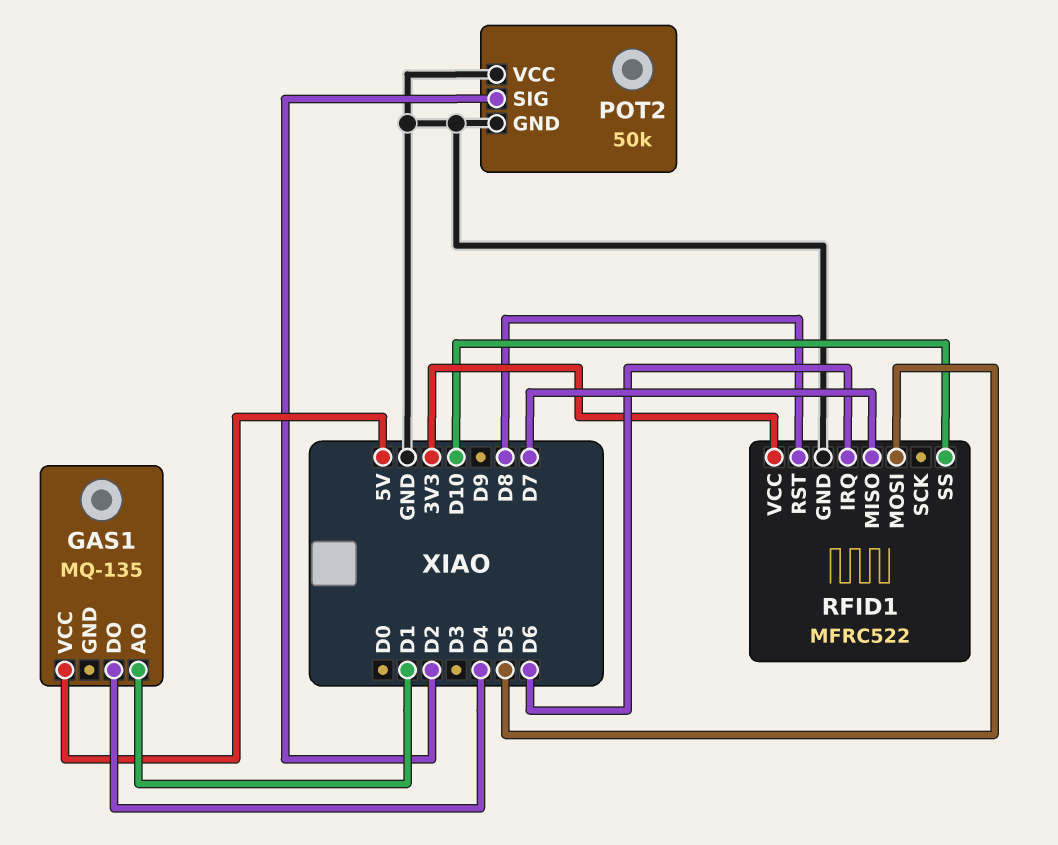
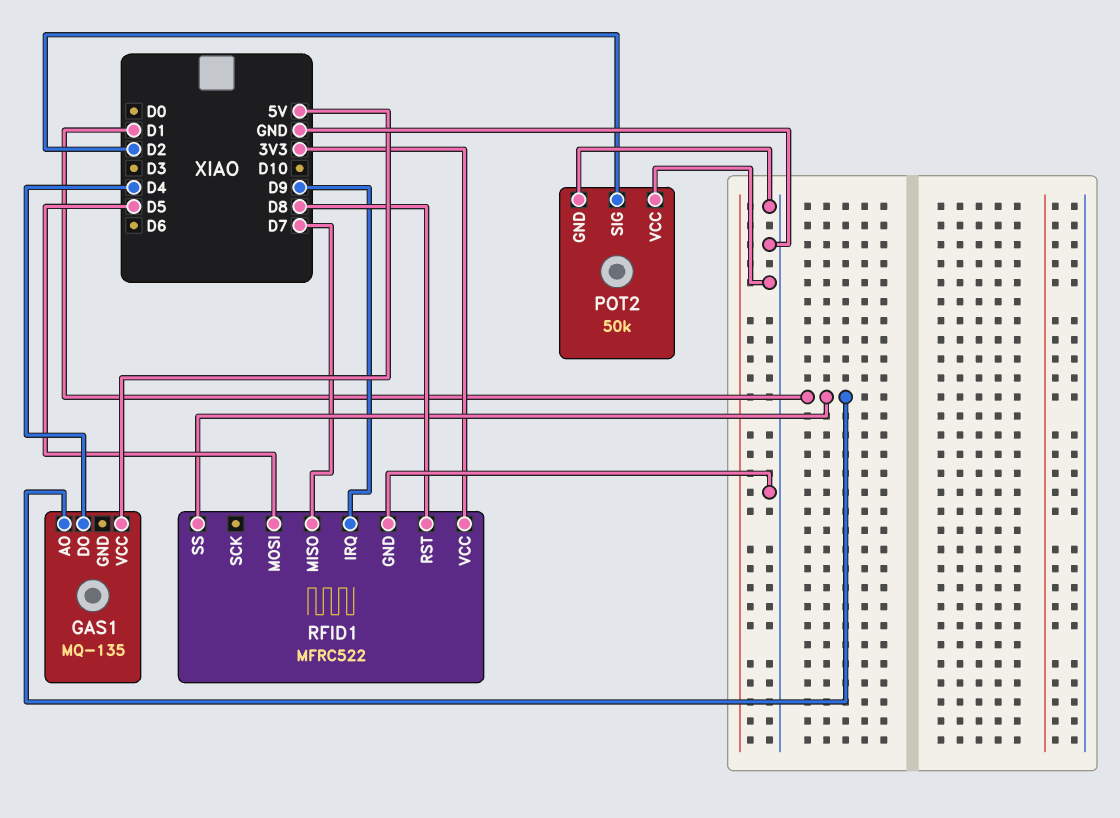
RFID1 pin IRQ: D6 -> D9
RFID1 pin SS: D10 -> D1

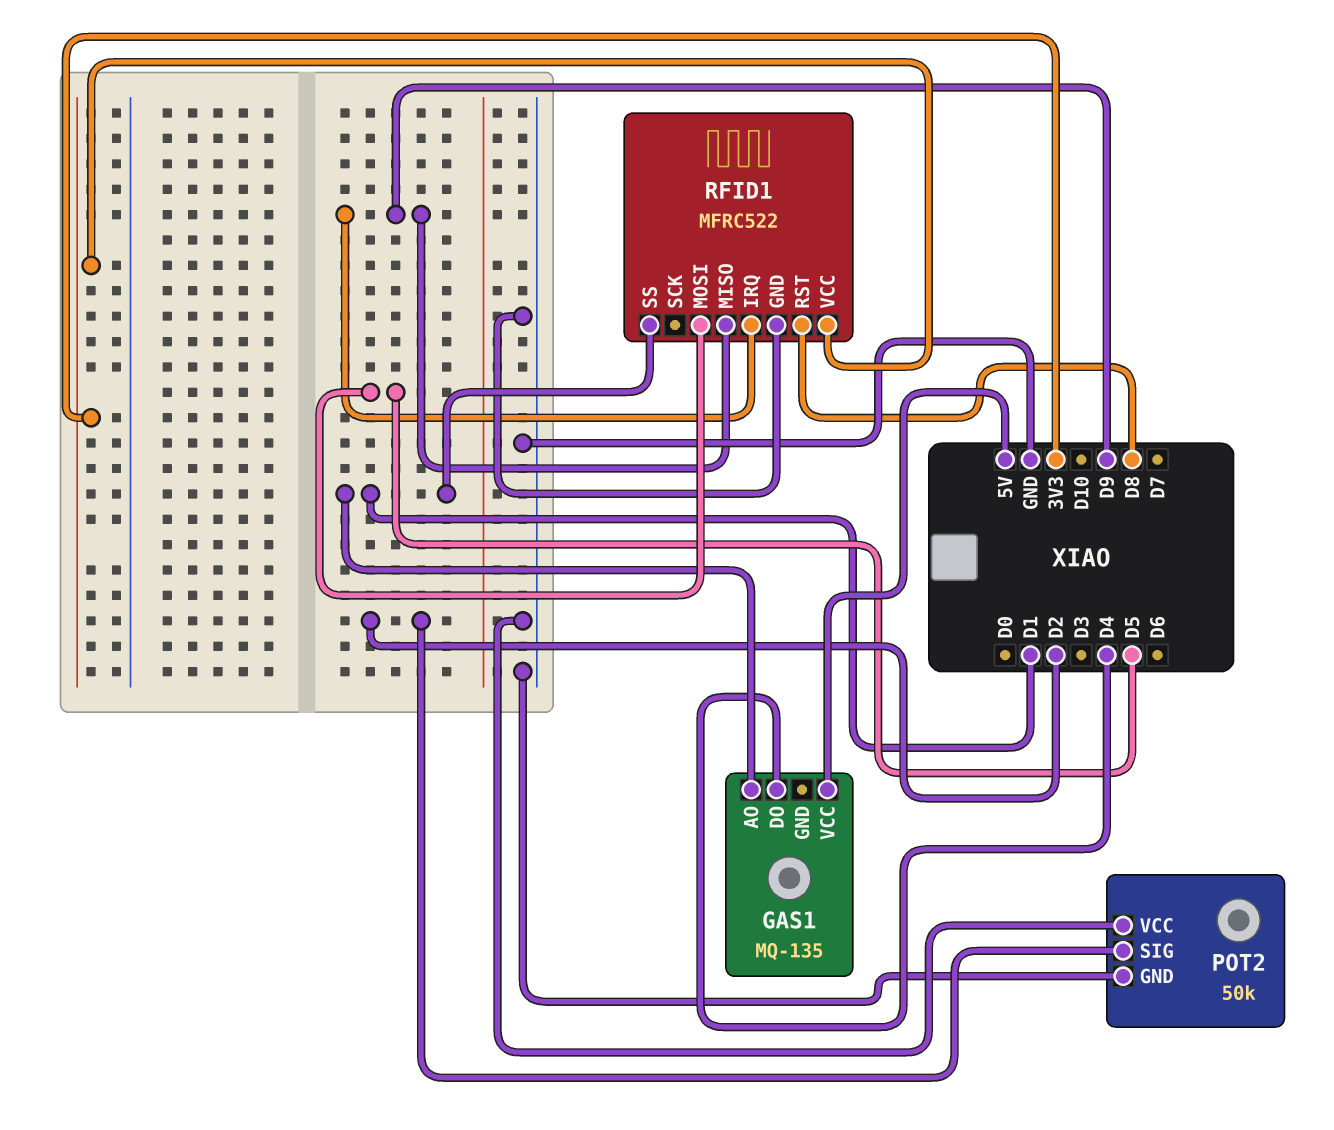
RFID1 pin MISO: D7 -> D9

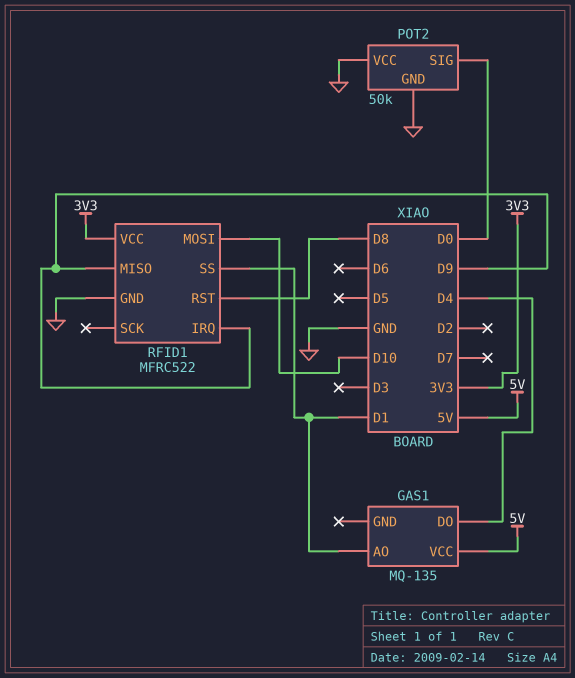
POT2 pin SIG: D2 -> D0
RFID1 pin MOSI: D5 -> D10

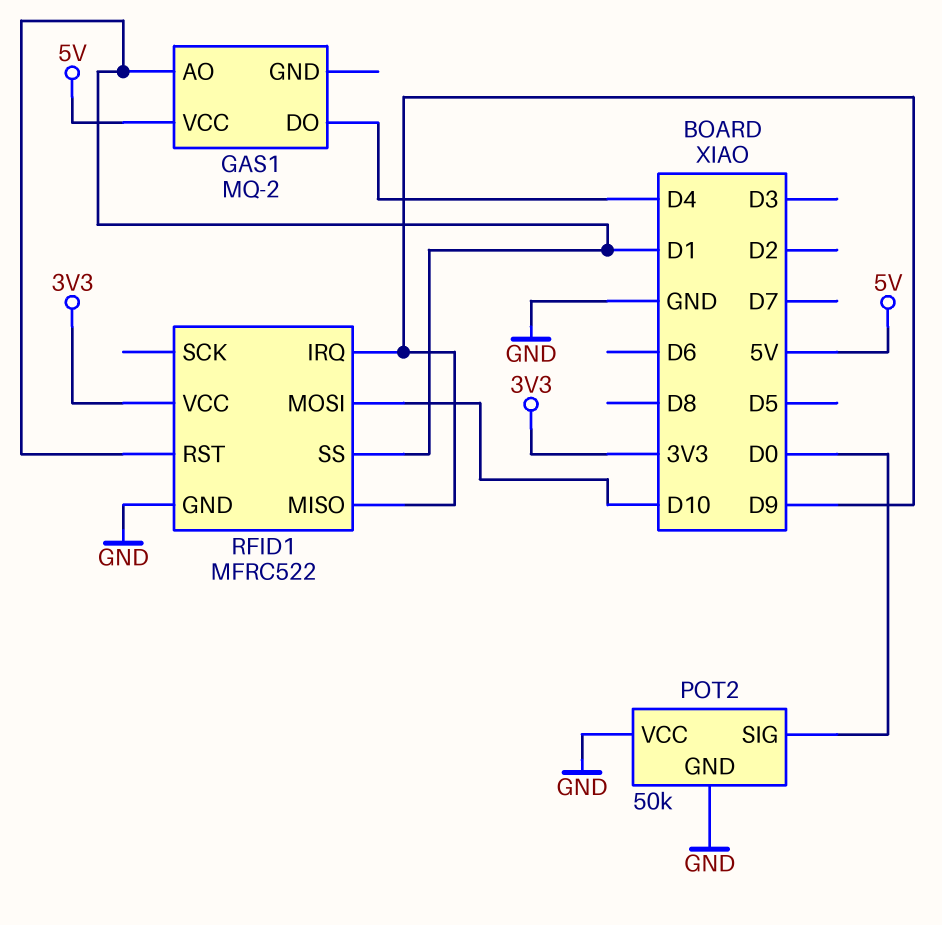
GAS1: MQ-135 -> MQ-2
RFID1 pin RST: D8 -> D1

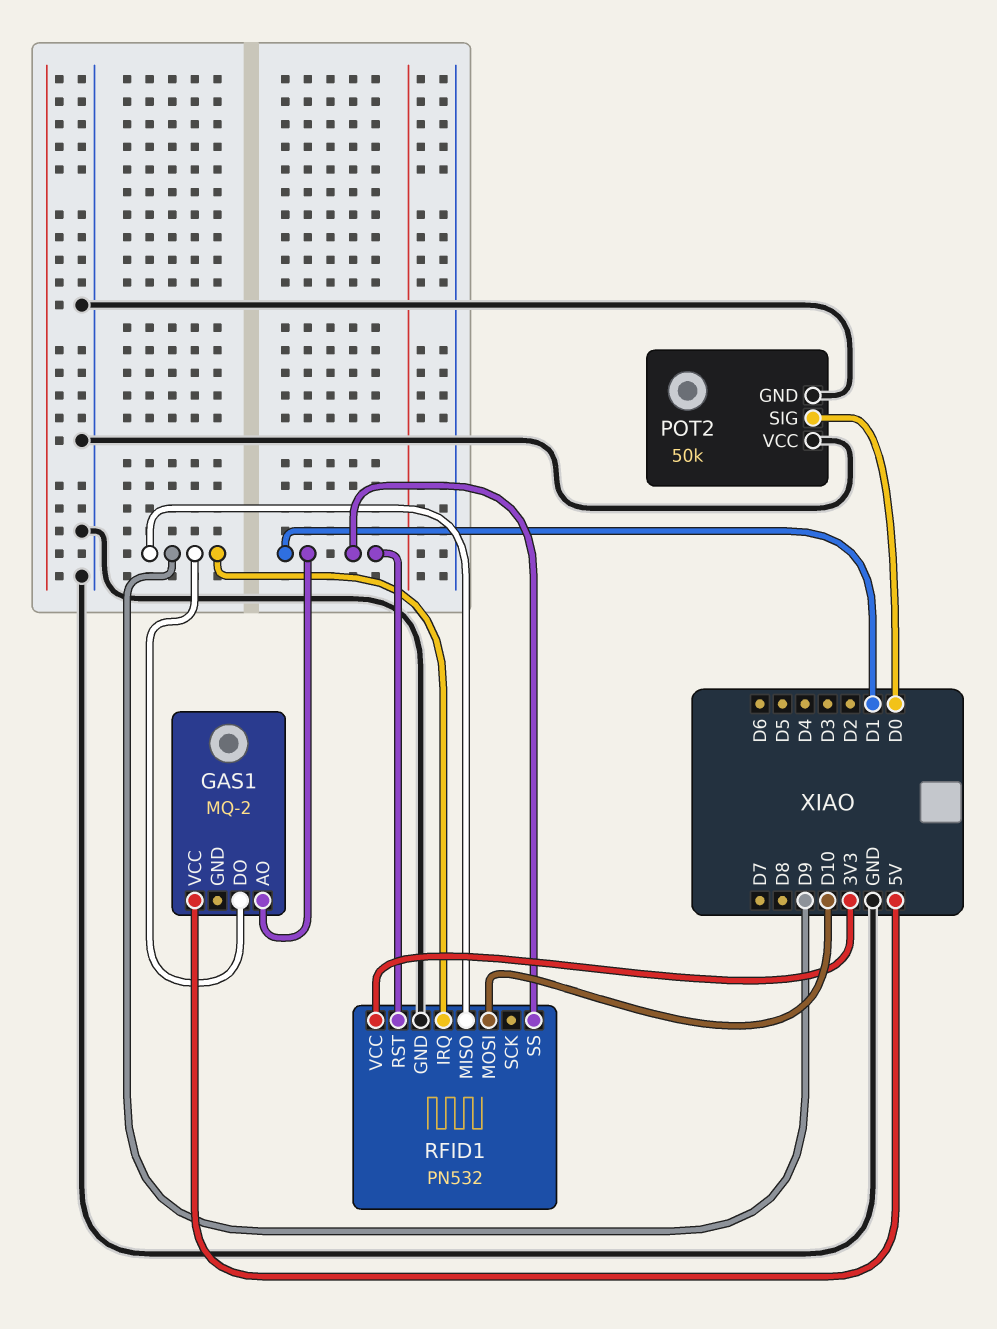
GAS1 pin DO: D4 -> D9
RFID1: MFRC522 -> PN532

